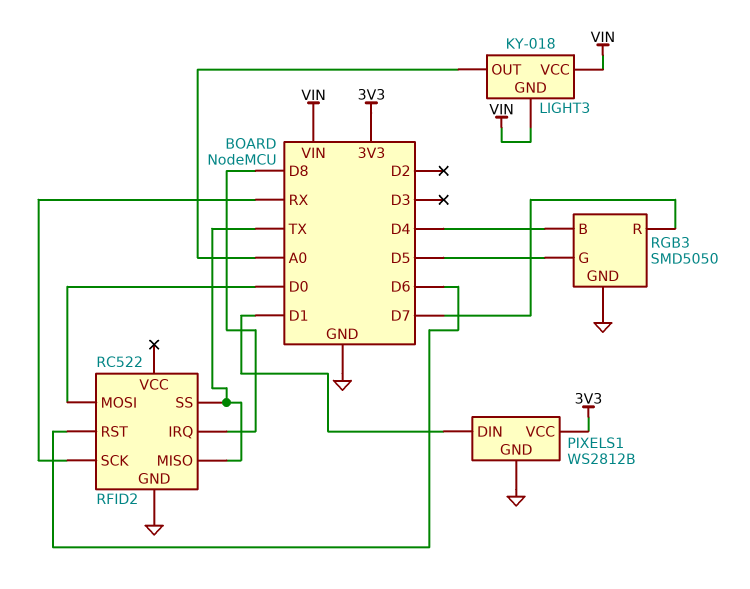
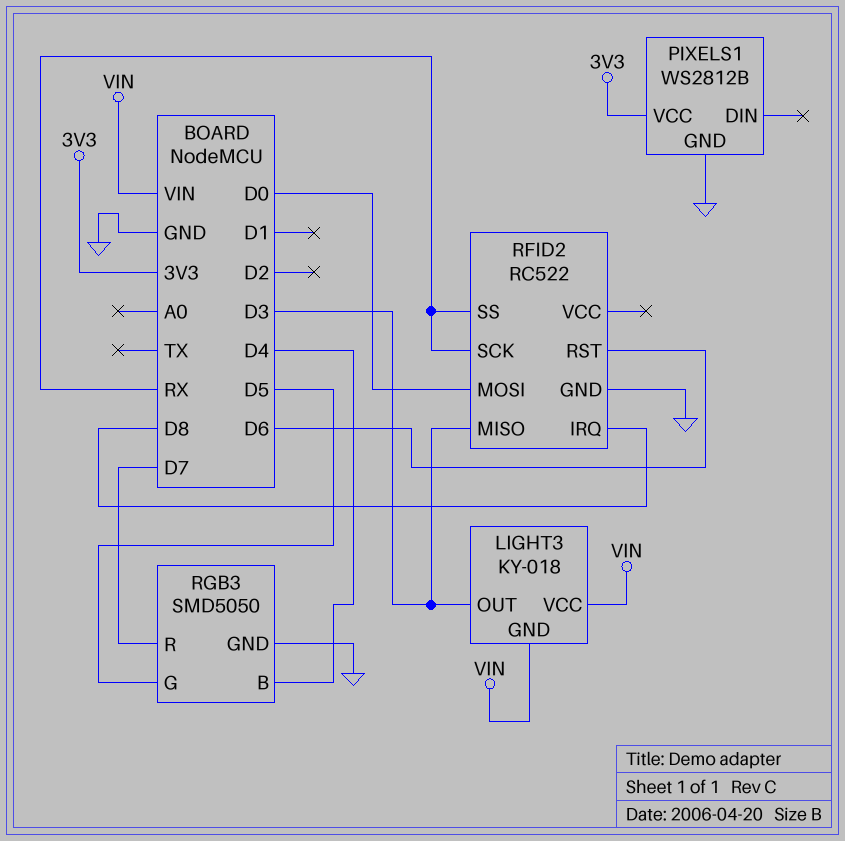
LIGHT3 pin OUT: A0 -> D3
PIXELS1 pin DIN: D1 -> none
RFID2 pin MISO: TX -> D3
RFID2 pin SS: TX -> RX

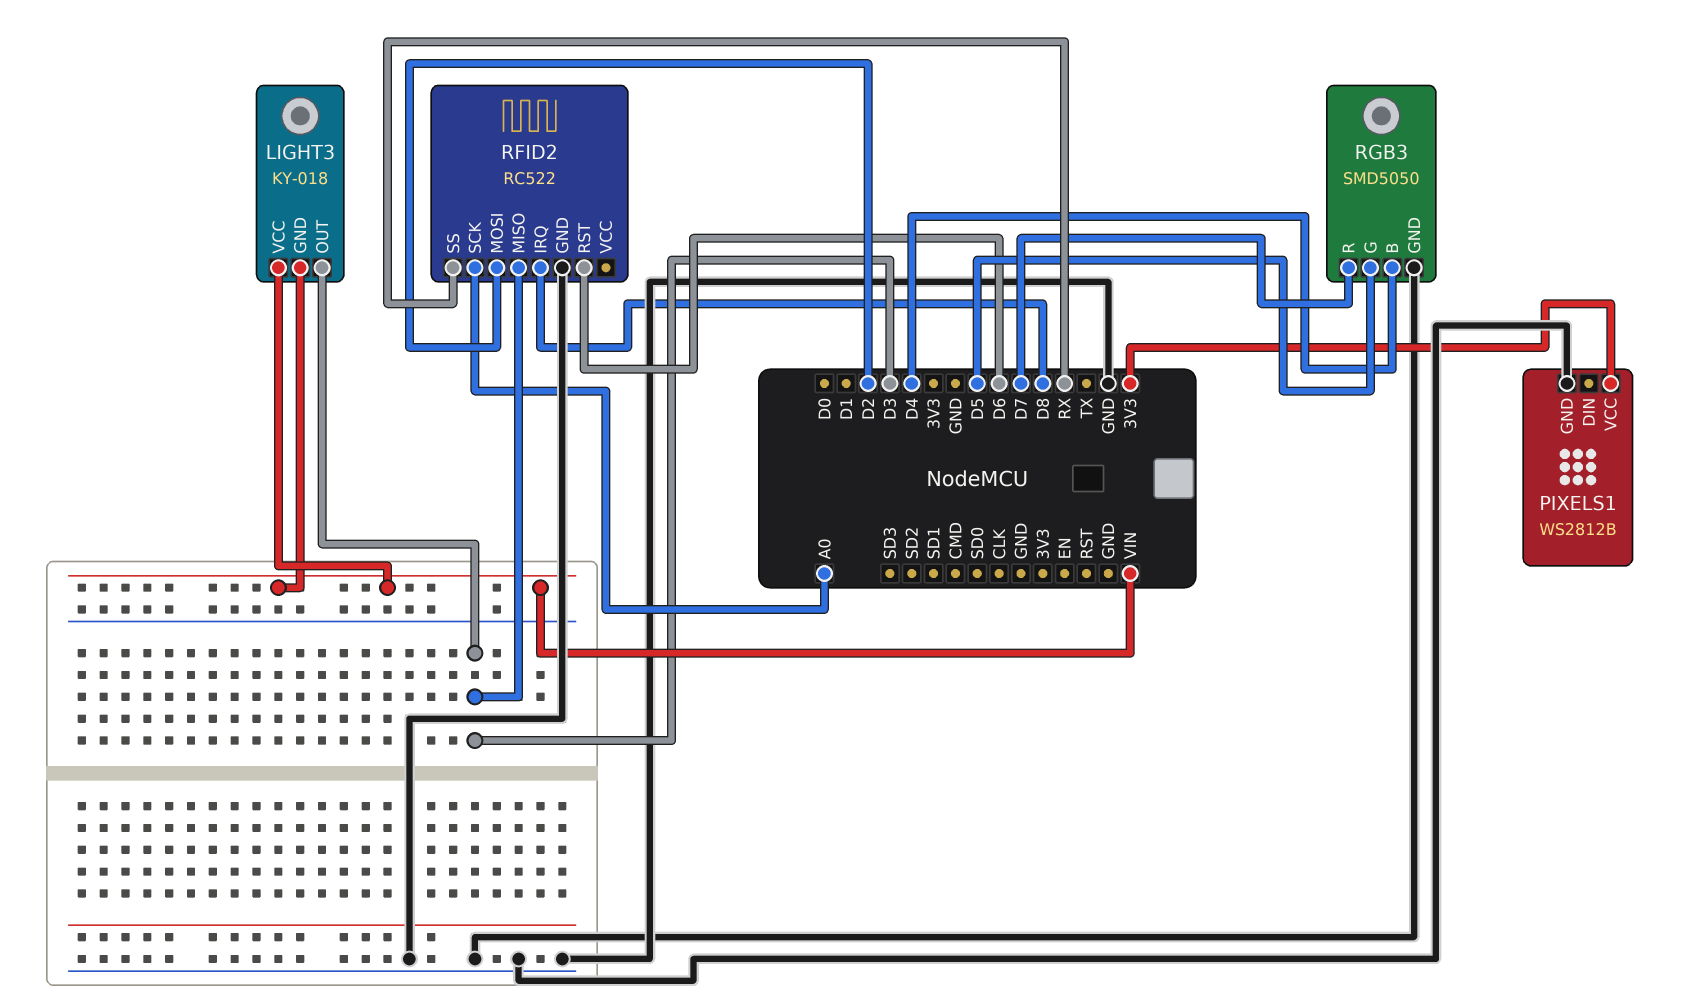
RFID2 pin MOSI: D0 -> D2
RFID2 pin SCK: RX -> A0

